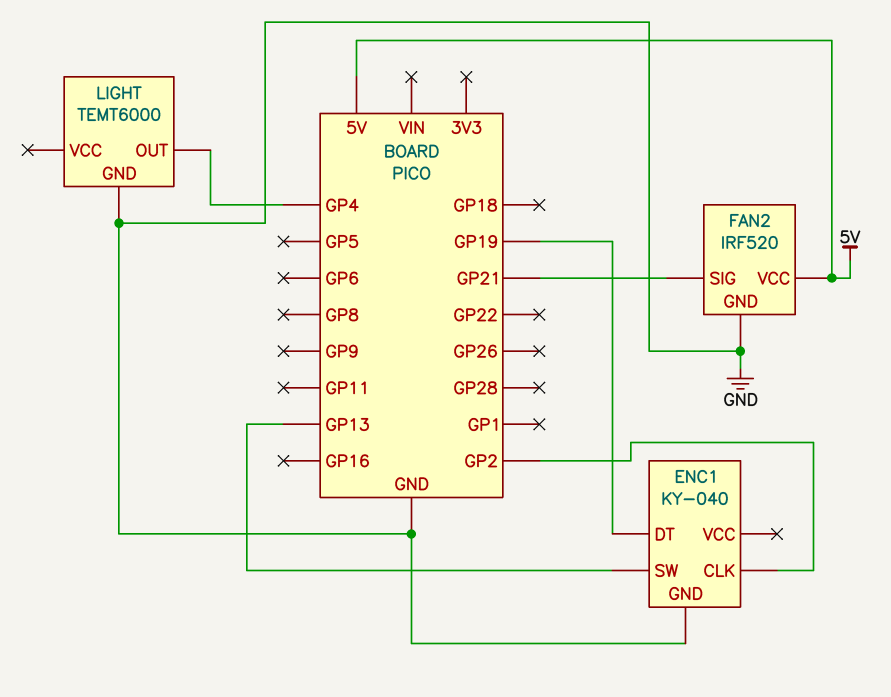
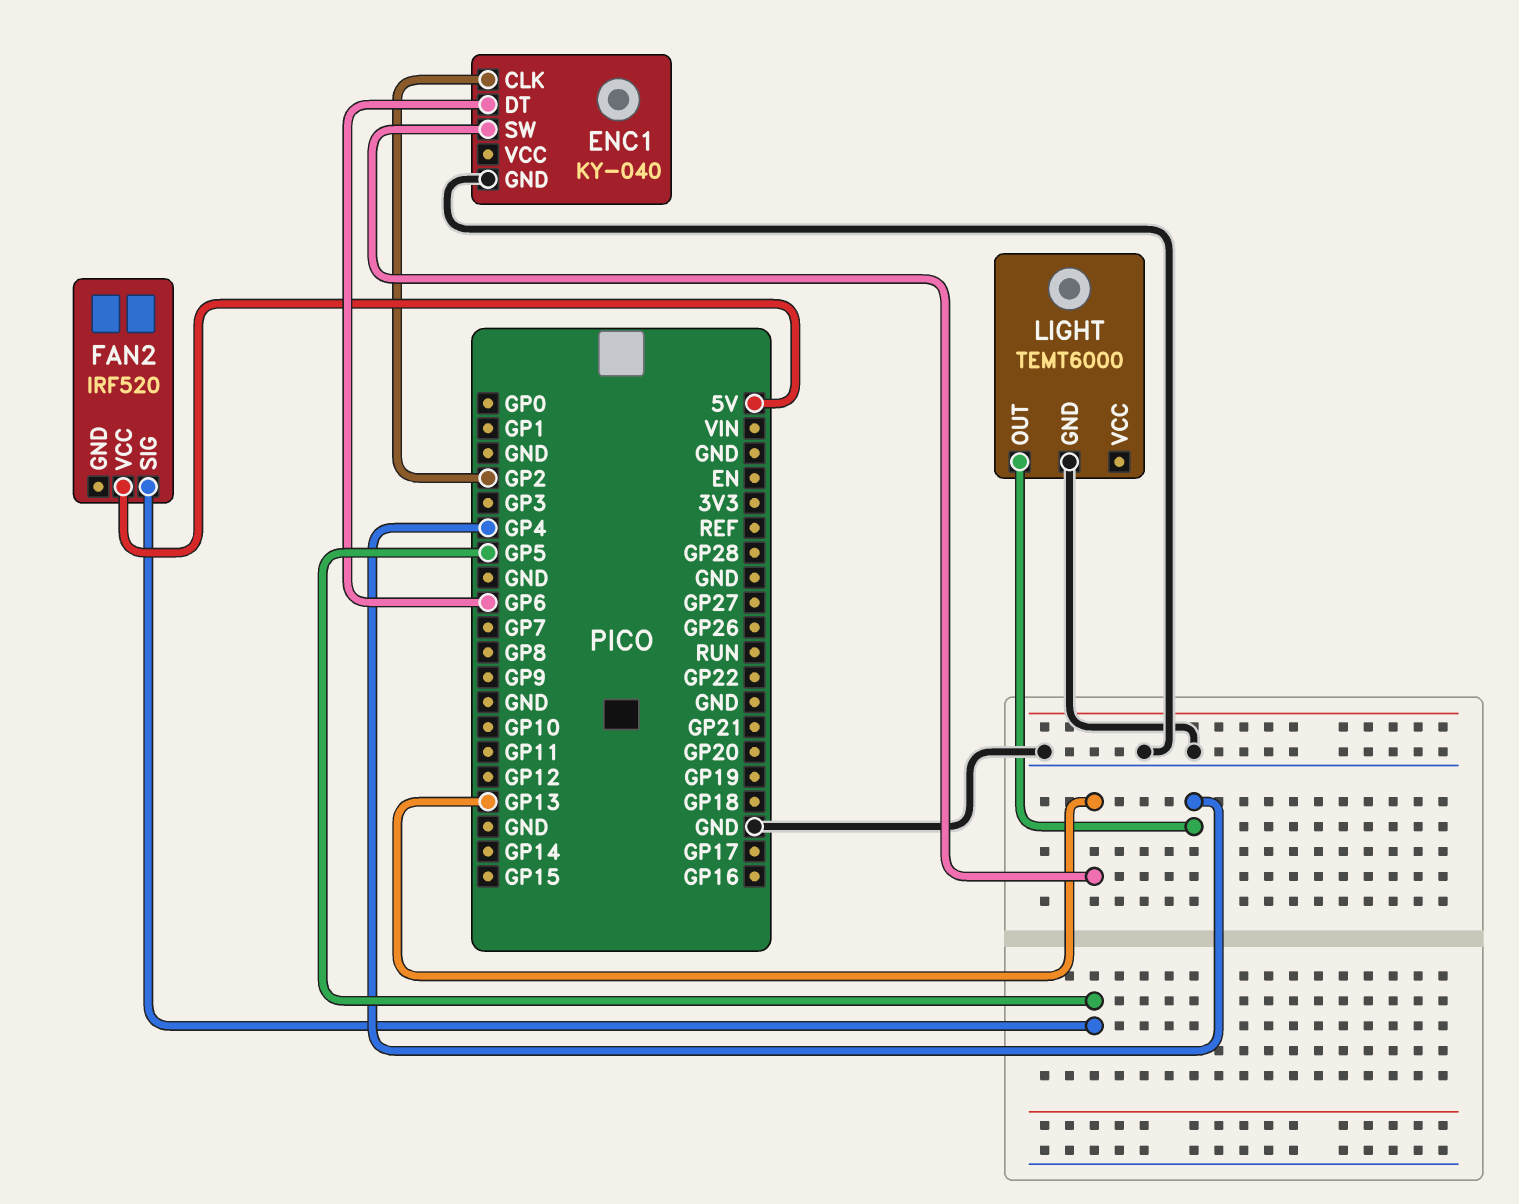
ENC1 pin DT: GP19 -> GP6
FAN2 pin GND: GND -> none
FAN2 pin SIG: GP21 -> GP5

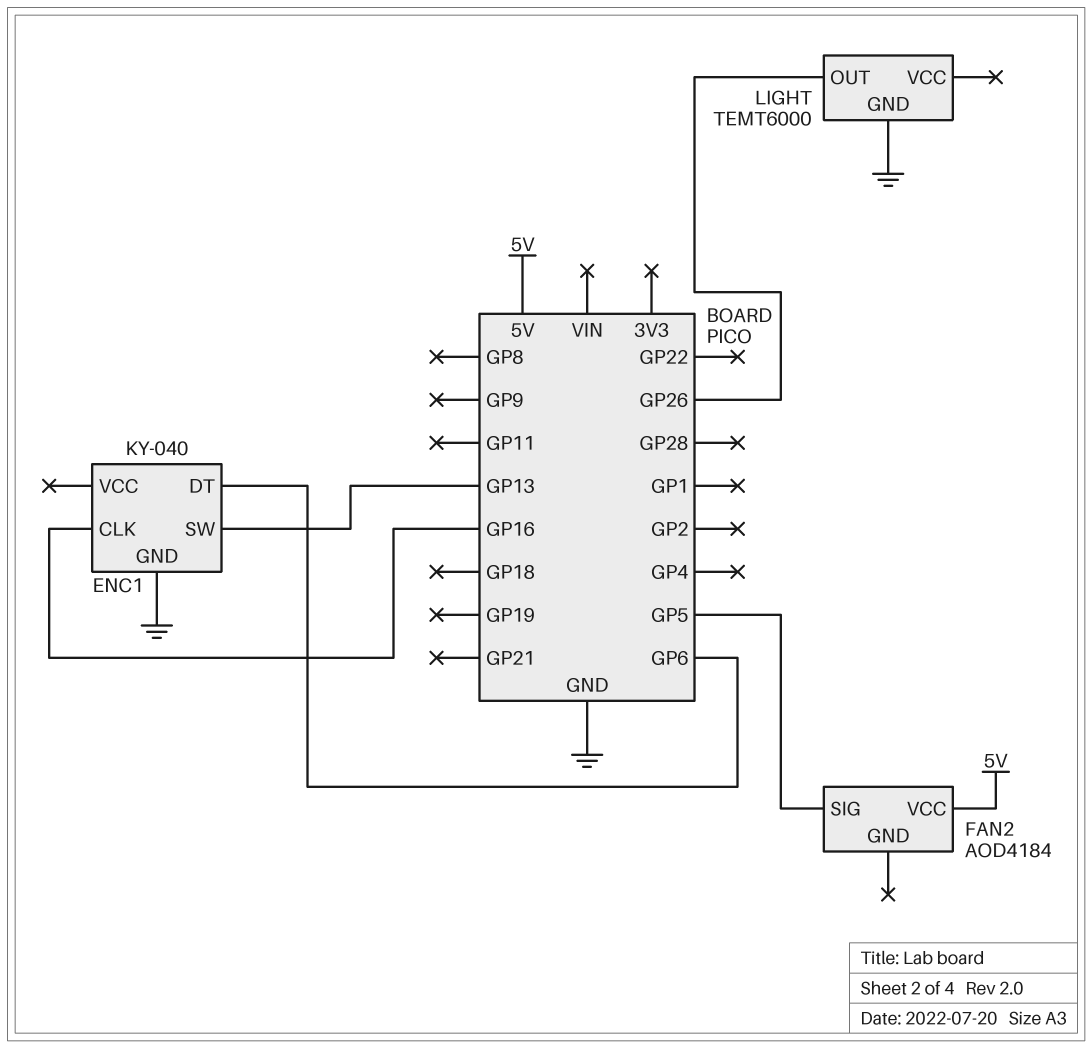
ENC1 pin CLK: GP2 -> GP16
FAN2: IRF520 -> AOD4184
LIGHT pin OUT: GP4 -> GP26

